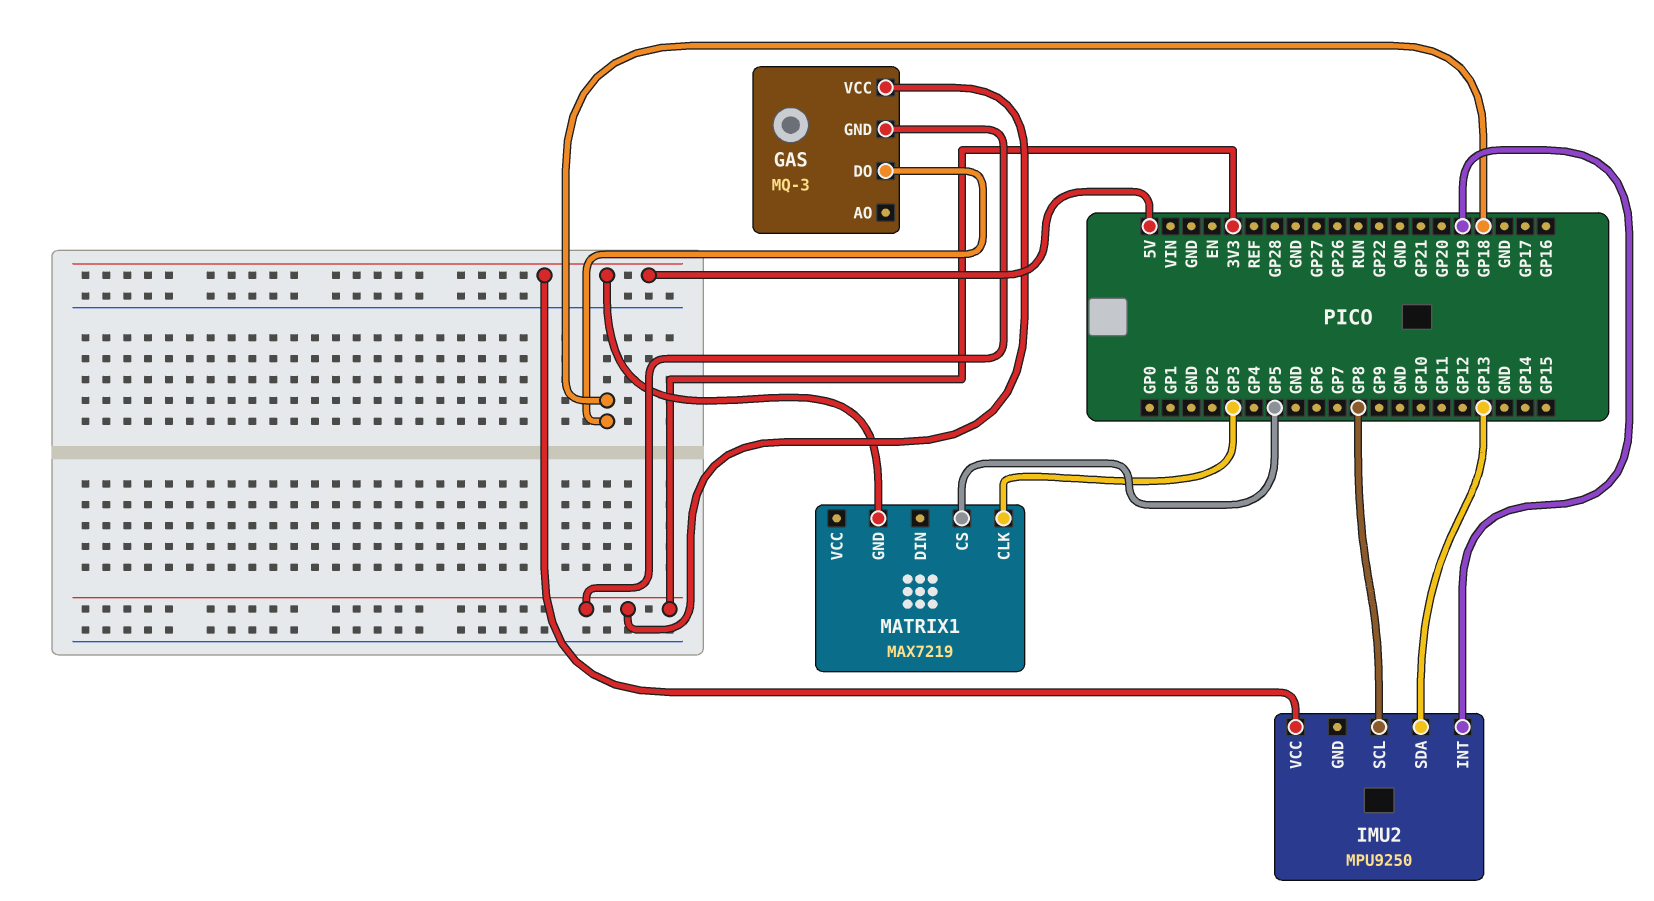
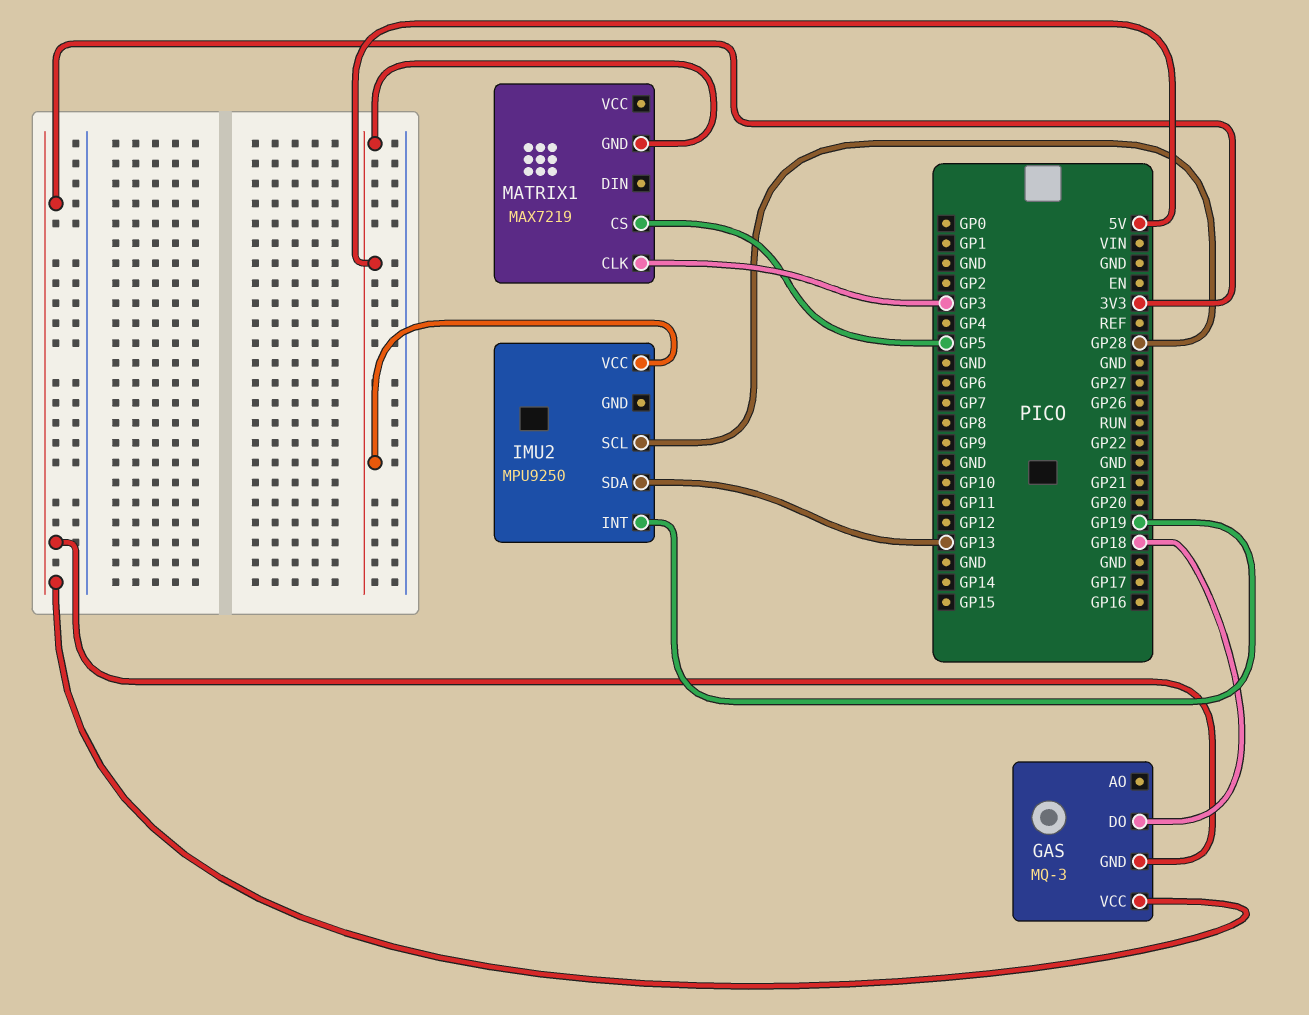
IMU2 pin SCL: GP8 -> GP28

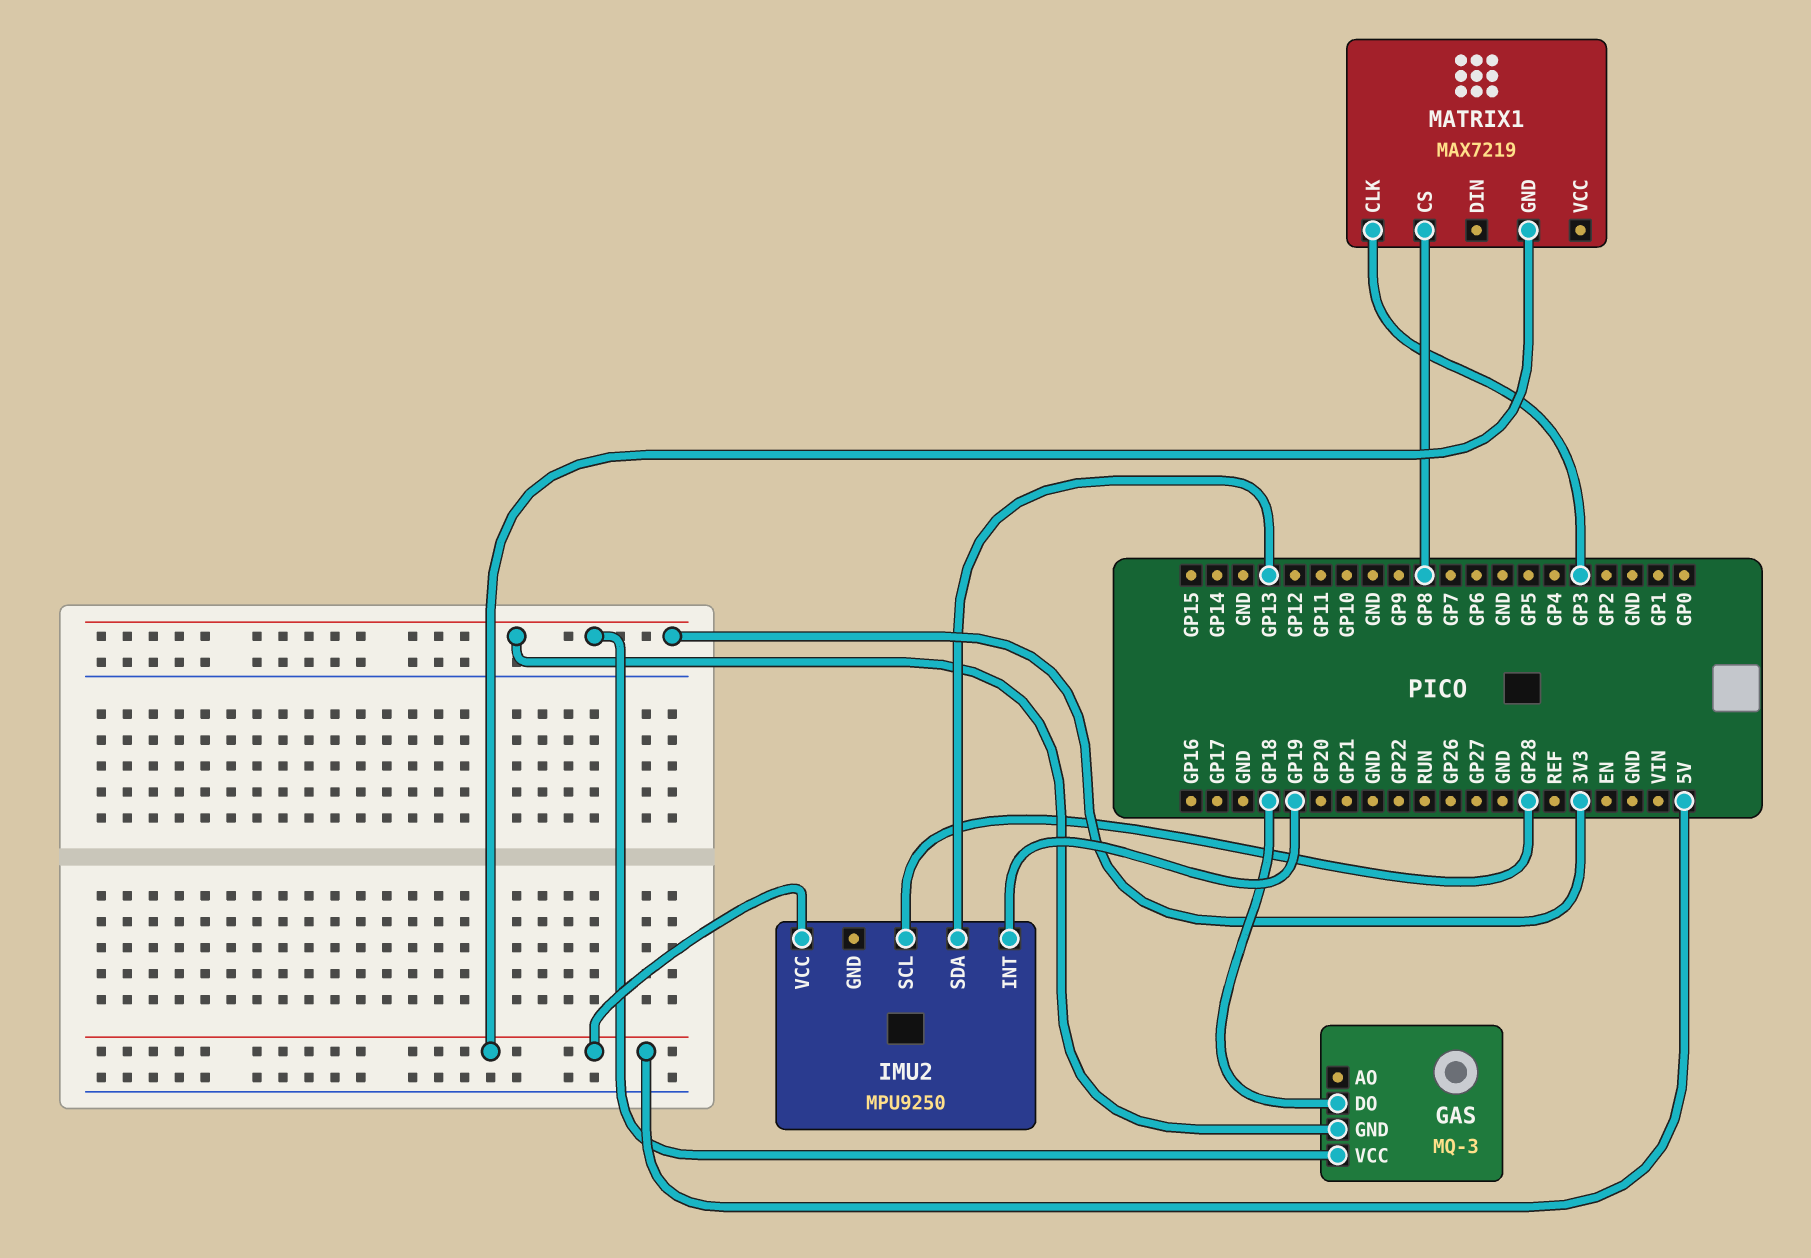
MATRIX1 pin CS: GP5 -> GP8

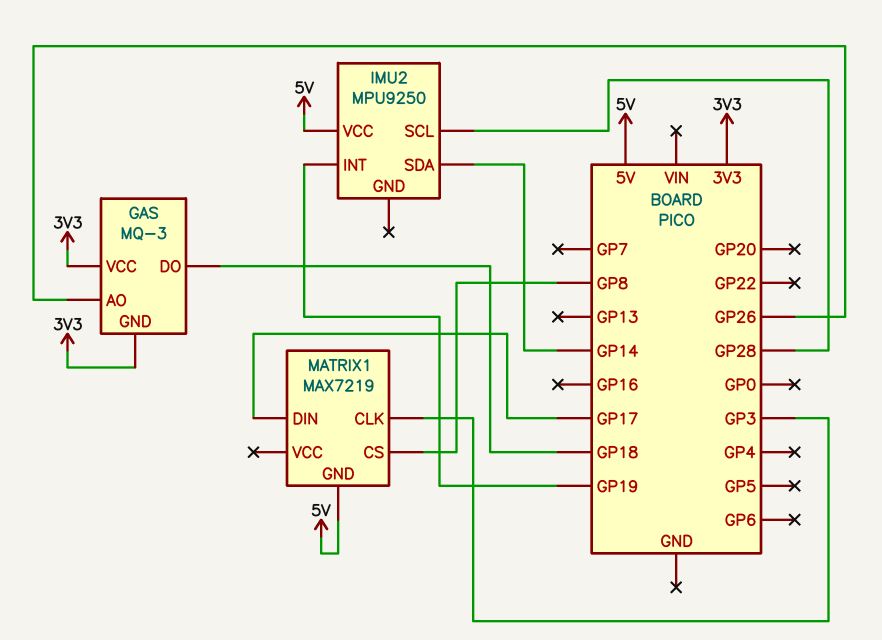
GAS pin AO: none -> GP26
IMU2 pin SDA: GP13 -> GP14
MATRIX1 pin DIN: none -> GP17

